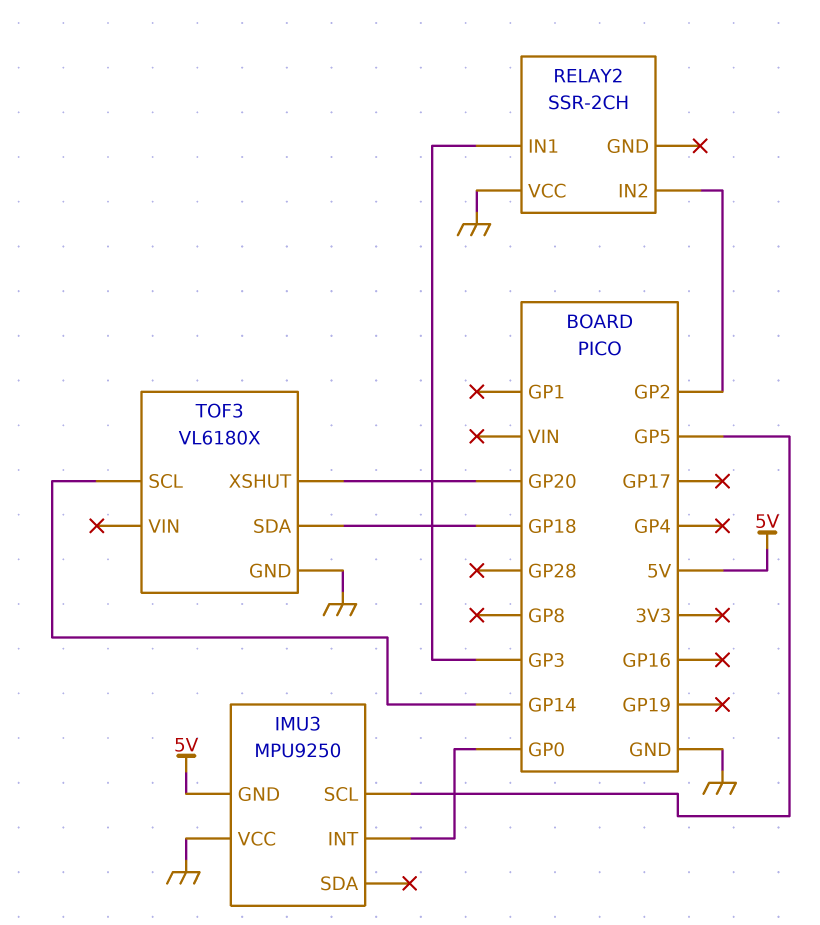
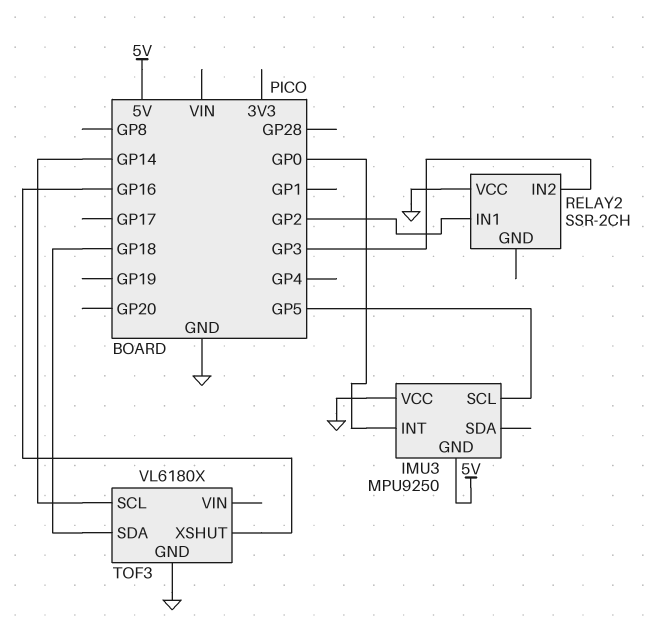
RELAY2 pin IN1: GP3 -> GP2
RELAY2 pin IN2: GP2 -> GP3
TOF3 pin XSHUT: GP20 -> GP16

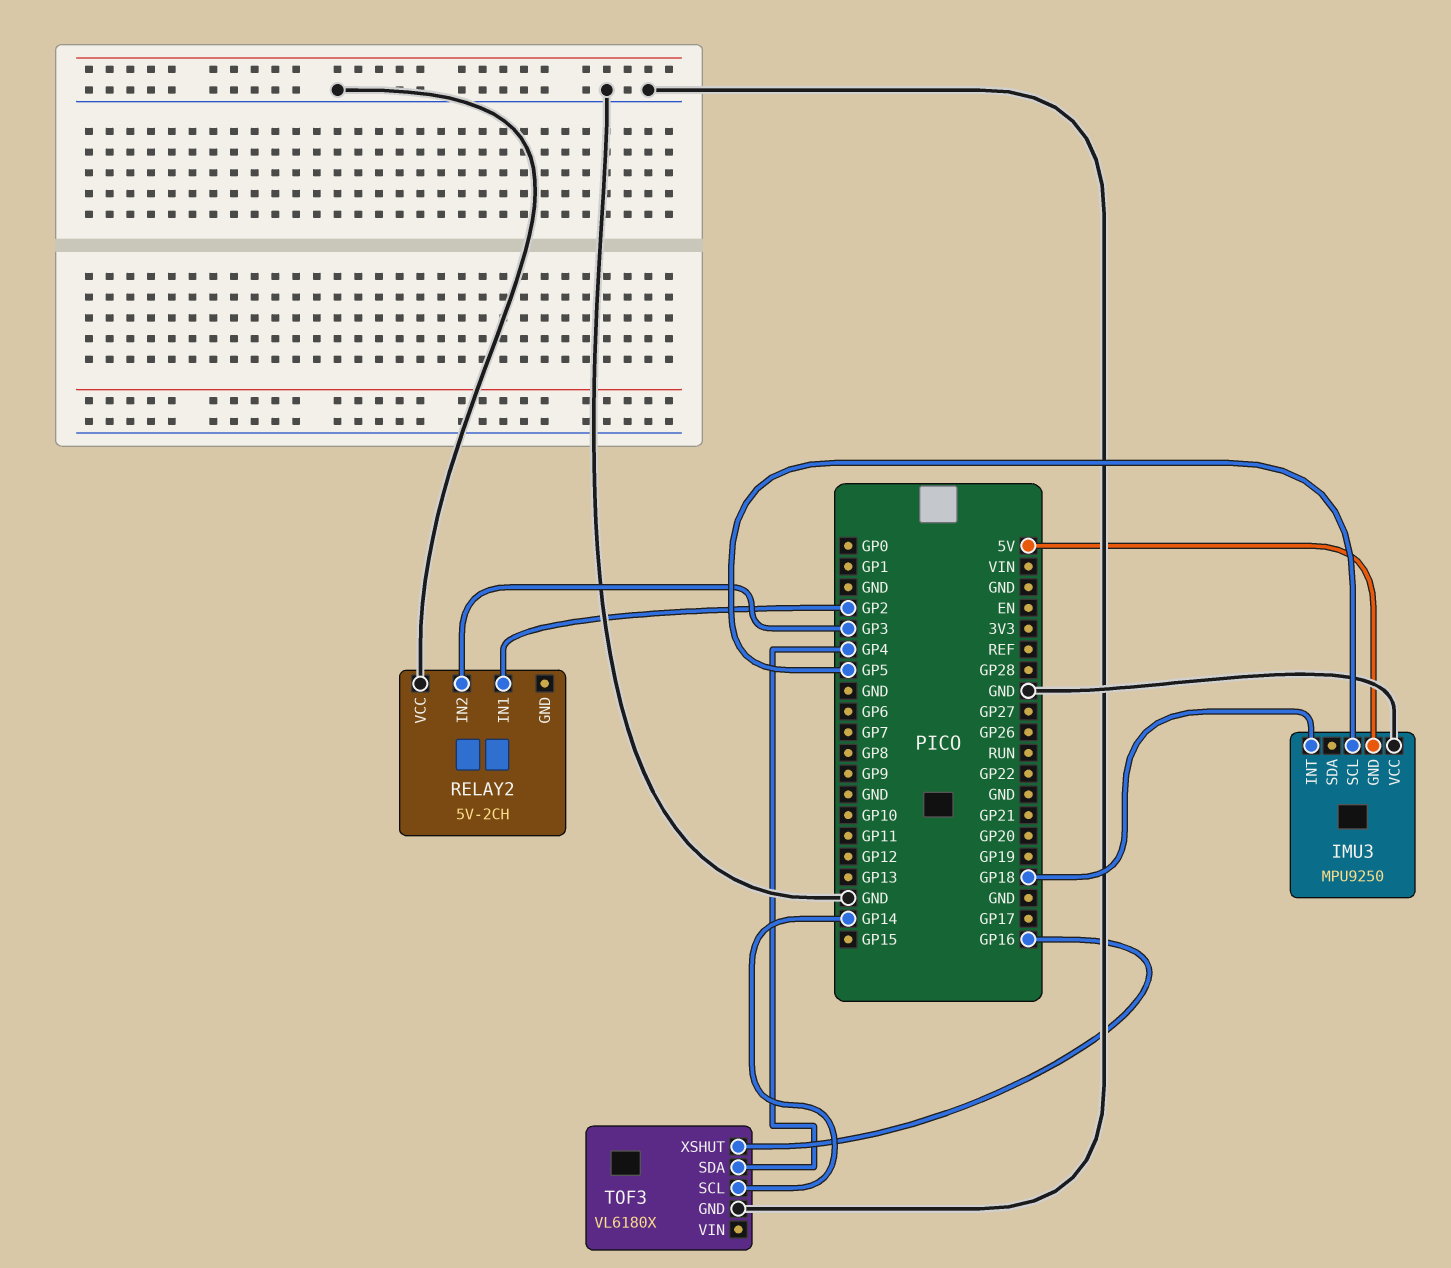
IMU3 pin INT: GP0 -> GP18
RELAY2: SSR-2CH -> 5V-2CH
TOF3 pin SDA: GP18 -> GP4

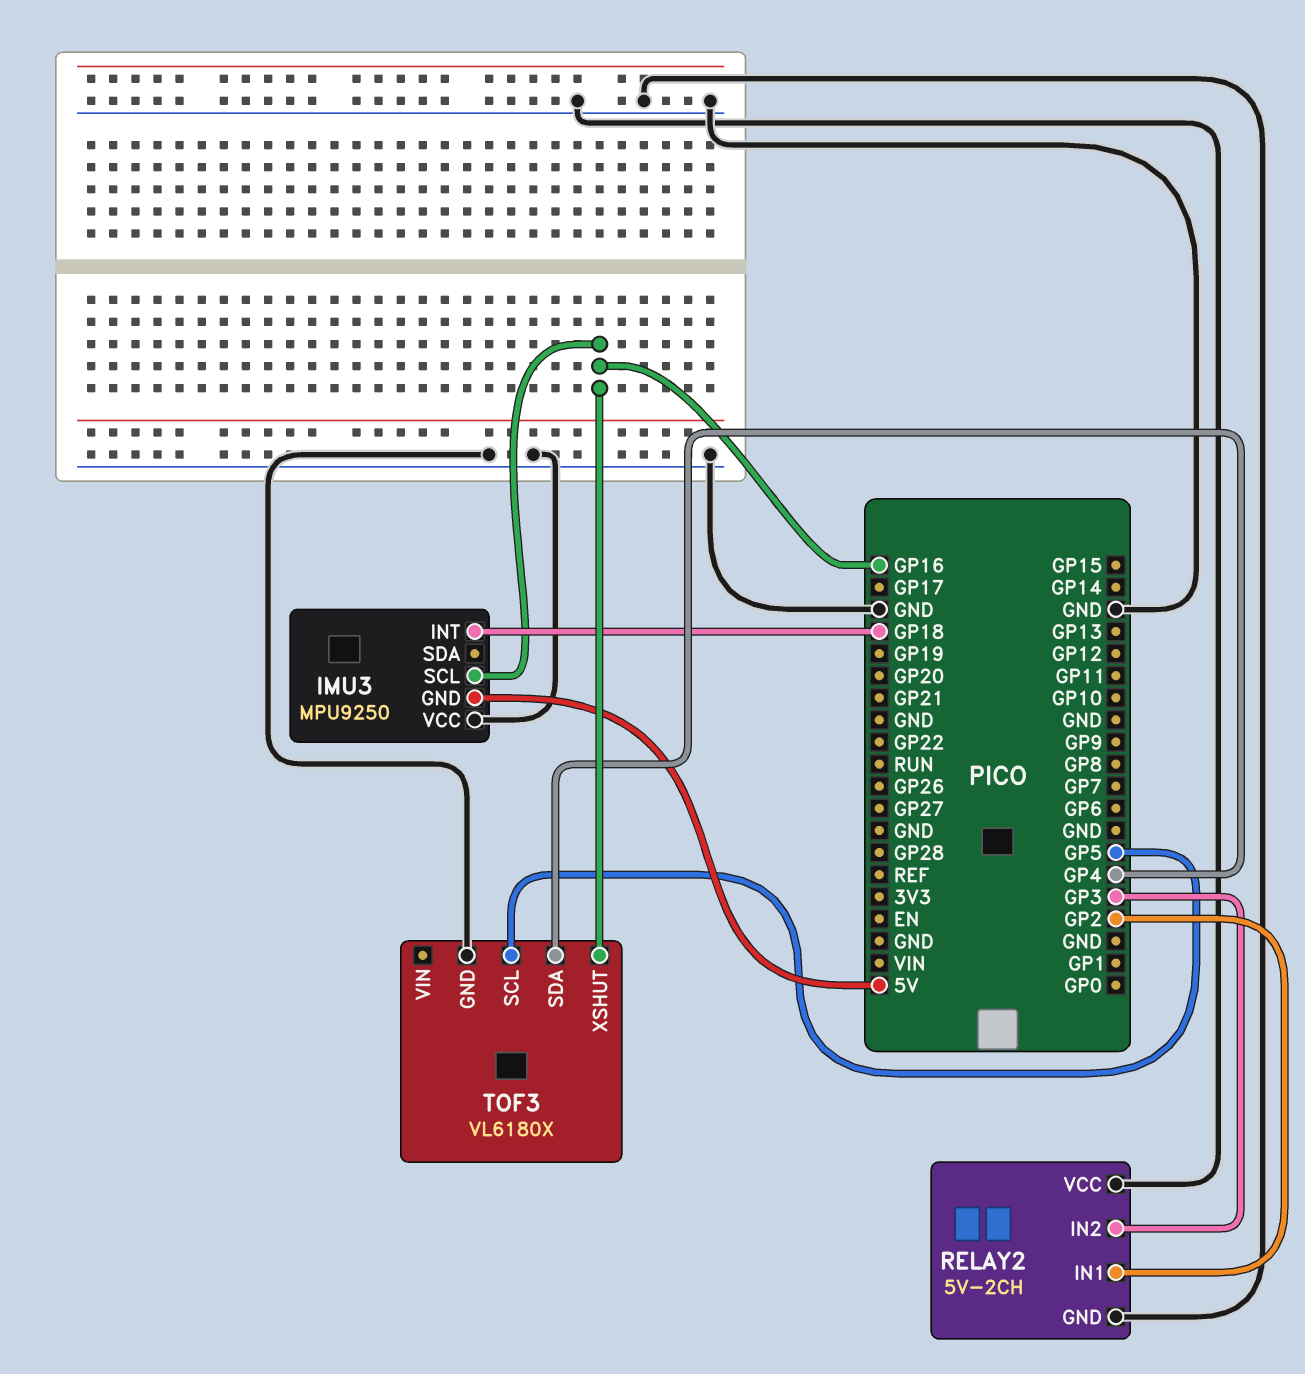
IMU3 pin SCL: GP5 -> GP16
RELAY2 pin GND: none -> GND
TOF3 pin SCL: GP14 -> GP5

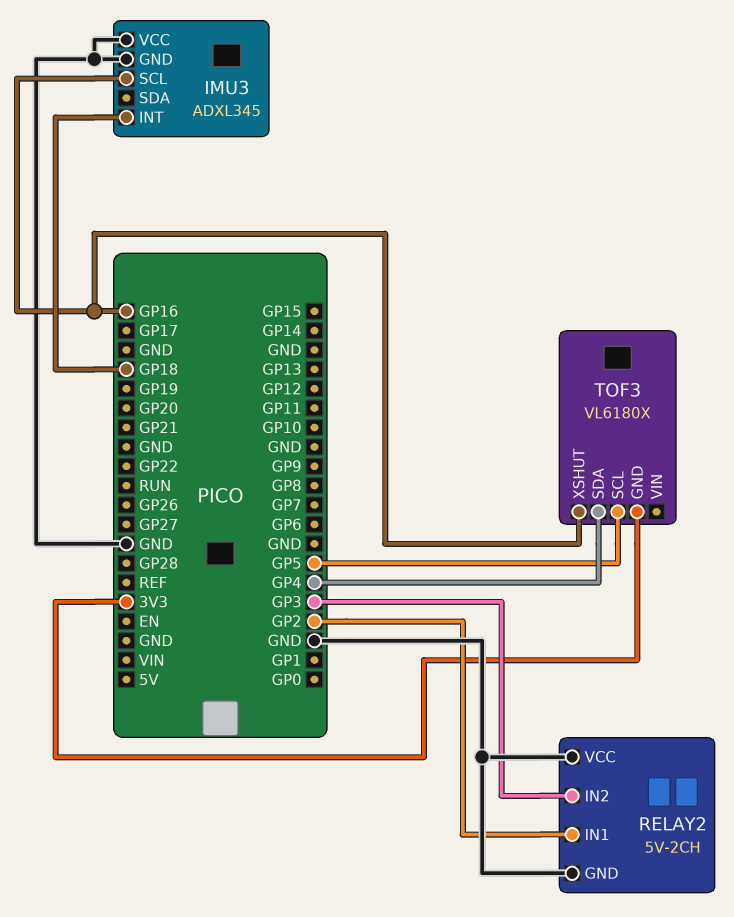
IMU3: MPU9250 -> ADXL345
IMU3 pin GND: 5V -> GND
TOF3 pin GND: GND -> 3V3

